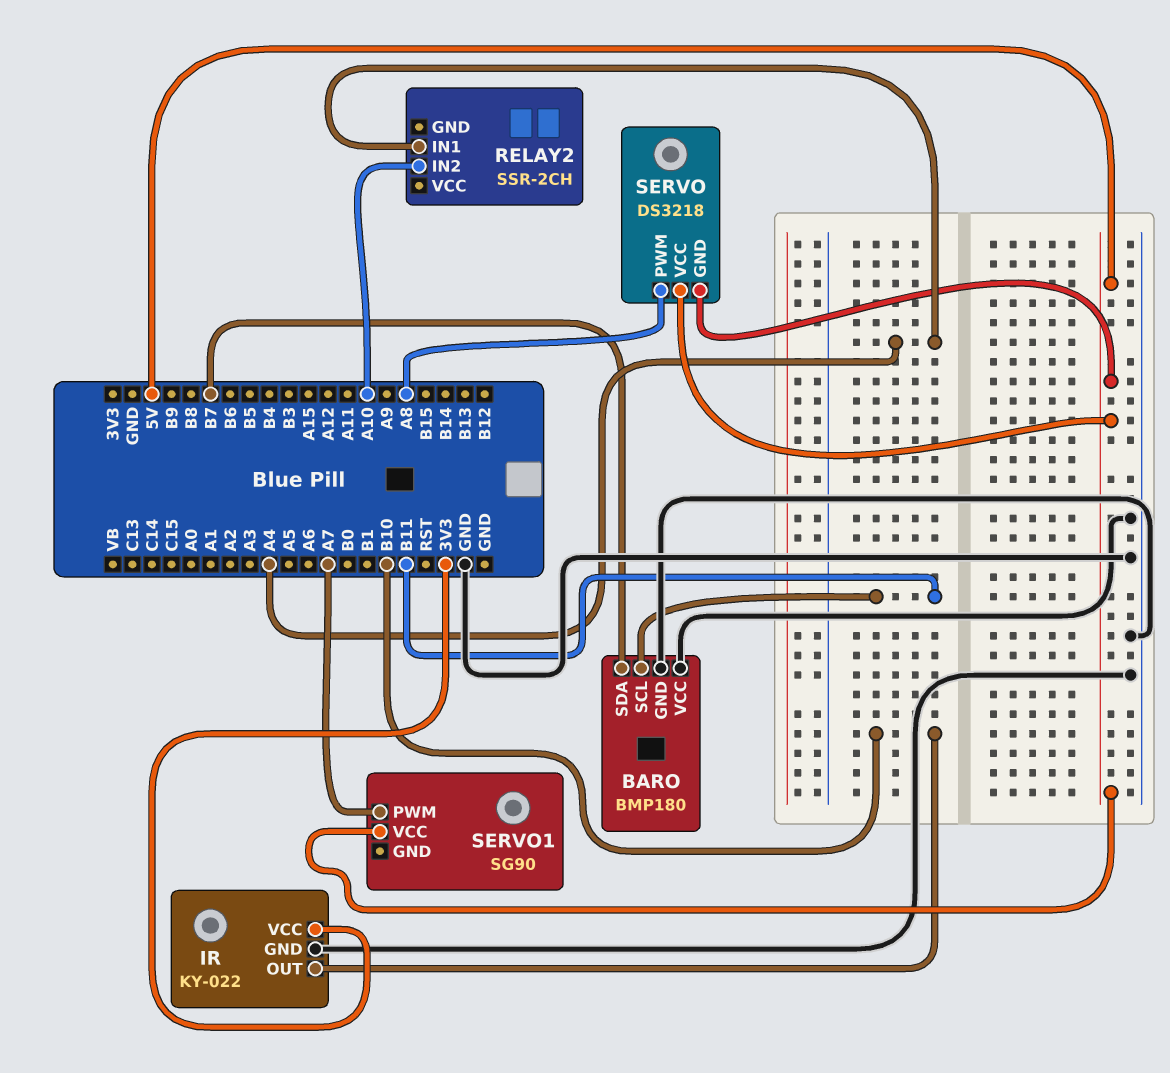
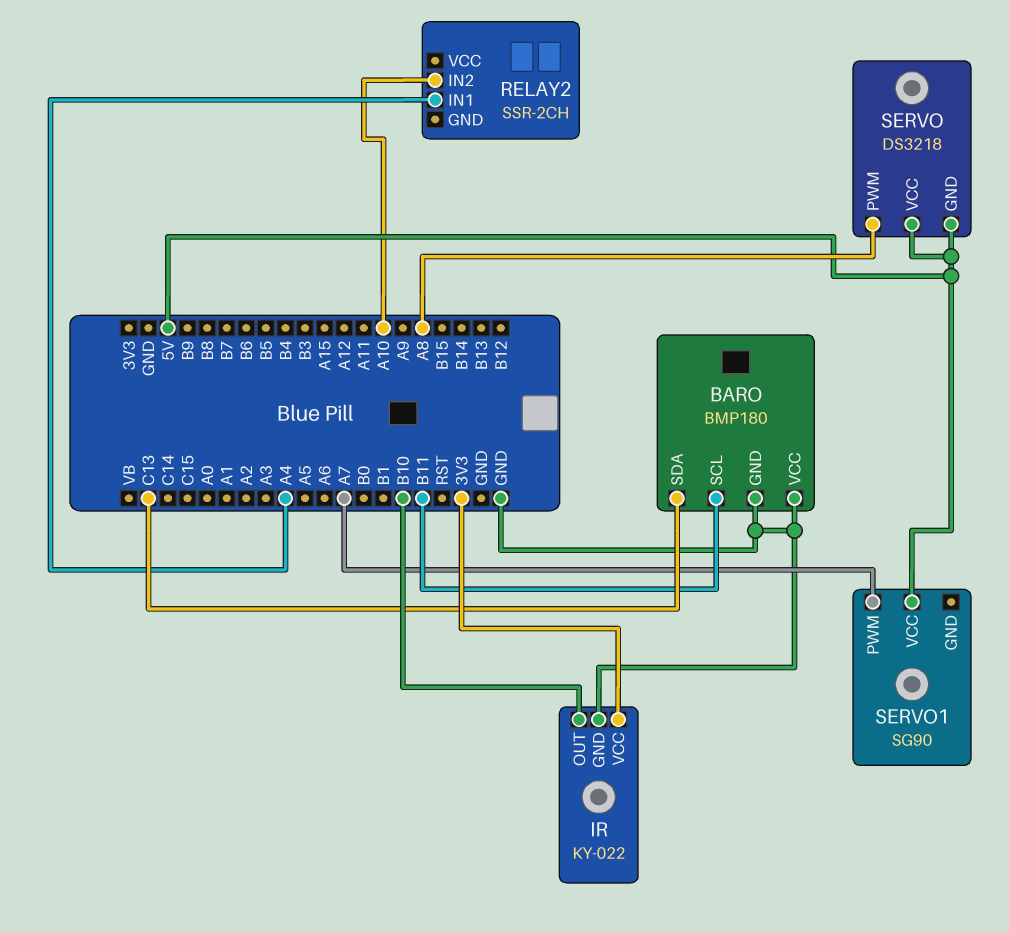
BARO pin SDA: B7 -> C13

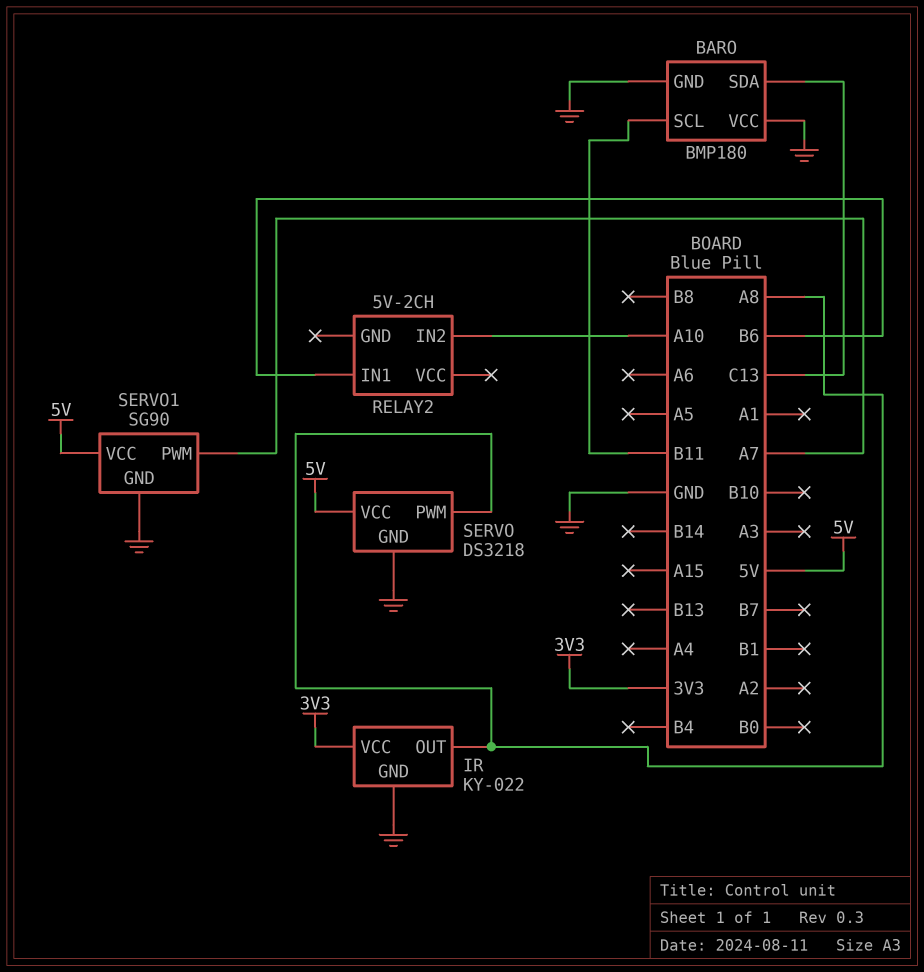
IR pin OUT: B10 -> A8
RELAY2: SSR-2CH -> 5V-2CH
RELAY2 pin IN1: A4 -> B6
SERVO pin GND: 5V -> GND
SERVO1 pin GND: none -> GND

